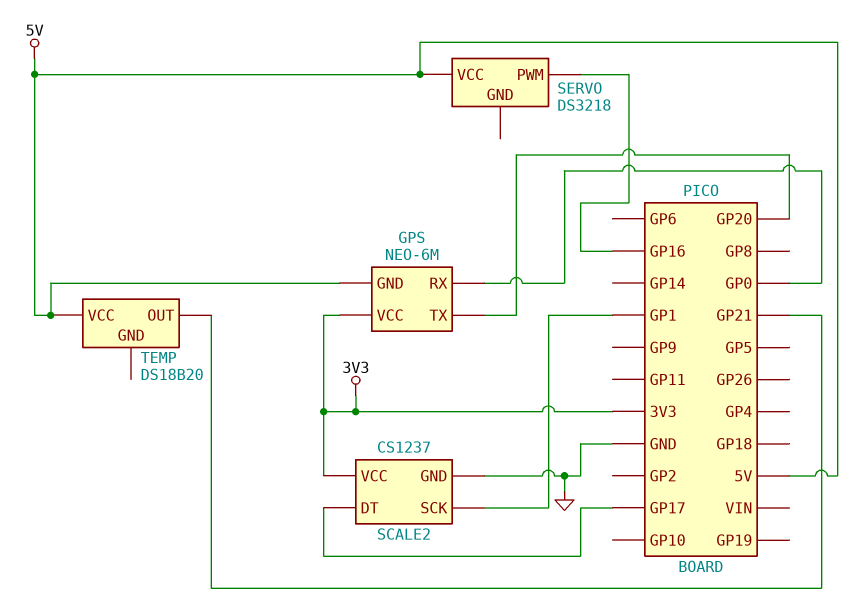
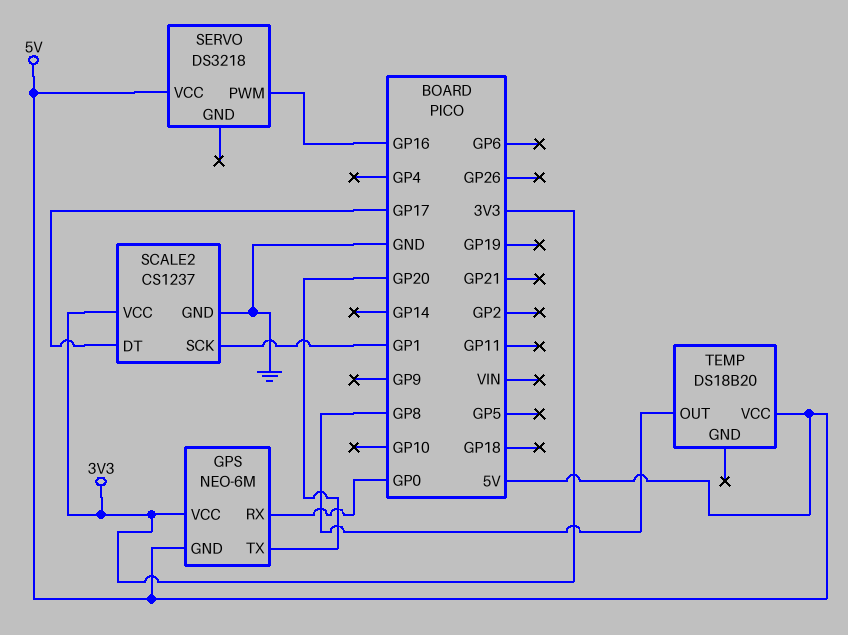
TEMP pin OUT: GP21 -> GP8

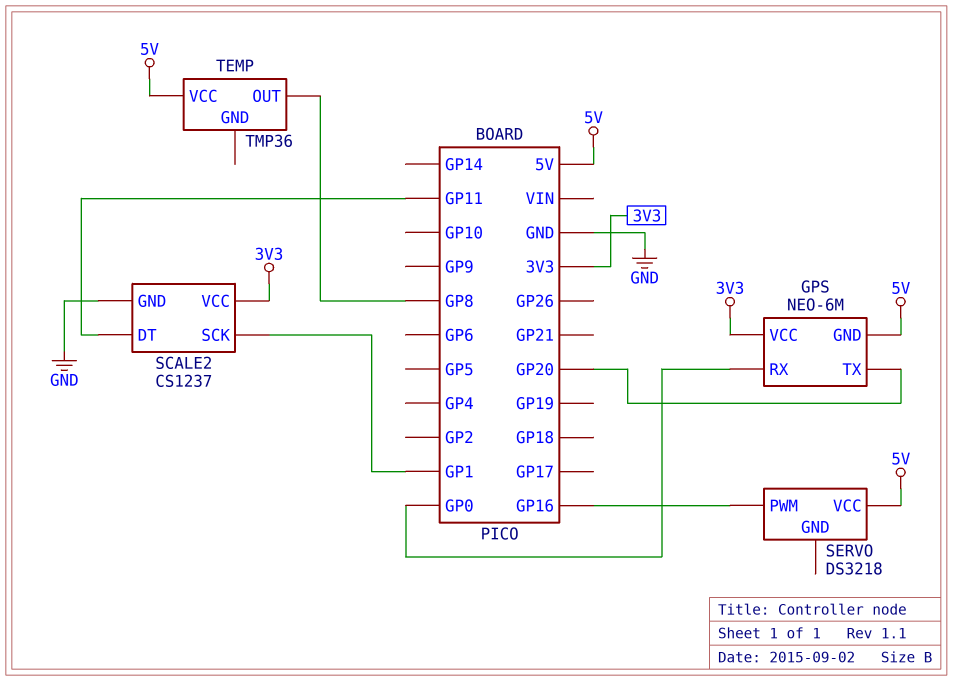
SCALE2 pin DT: GP17 -> GP11
TEMP: DS18B20 -> TMP36

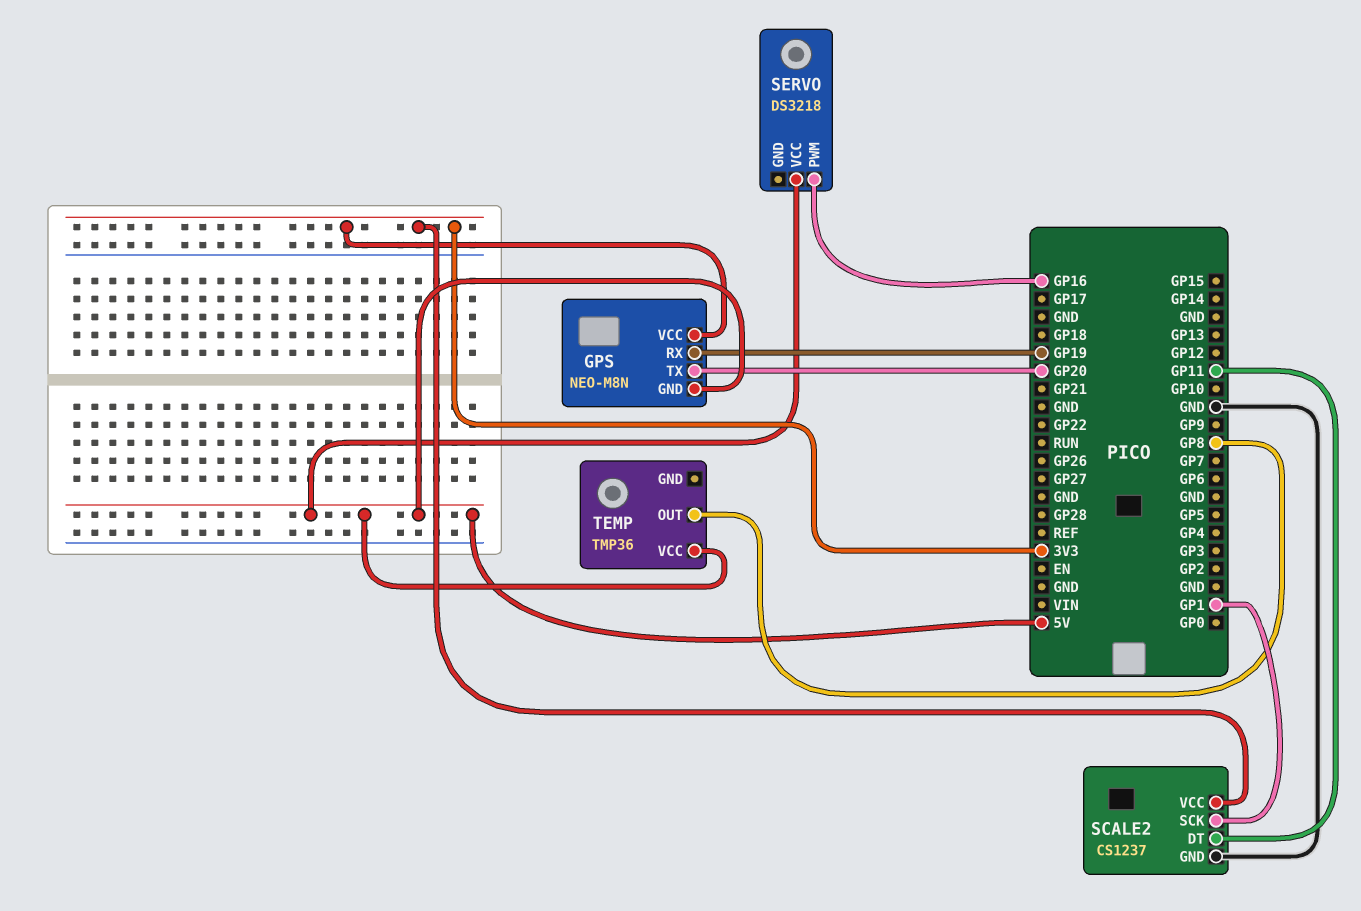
GPS: NEO-6M -> NEO-M8N
GPS pin RX: GP0 -> GP19

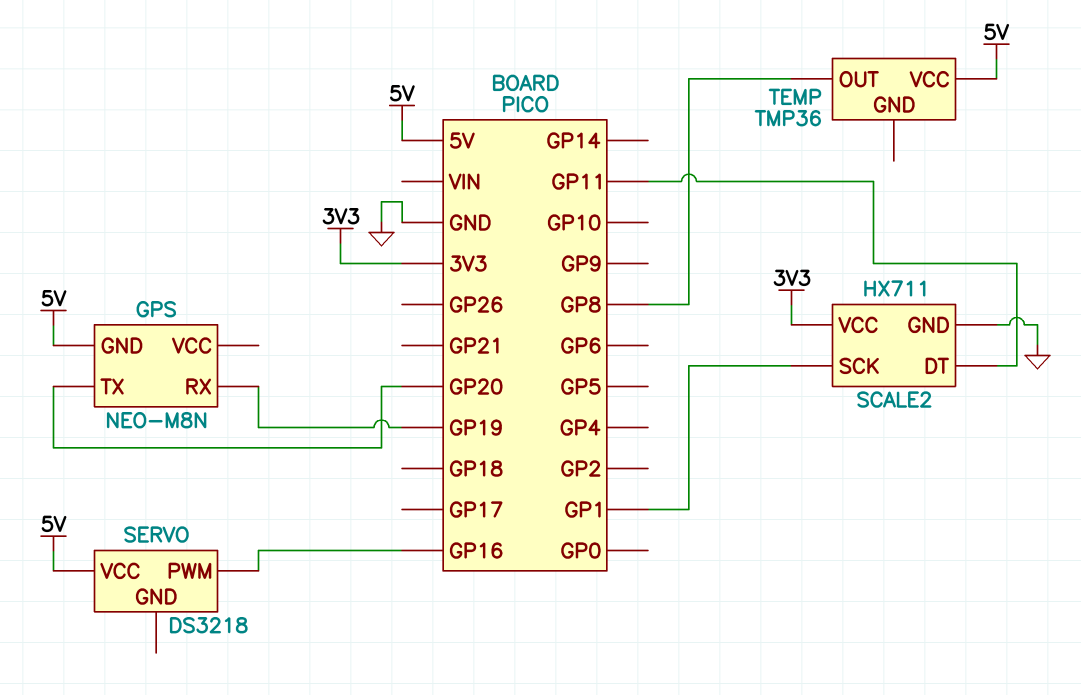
GPS pin VCC: 3V3 -> none
SCALE2: CS1237 -> HX711

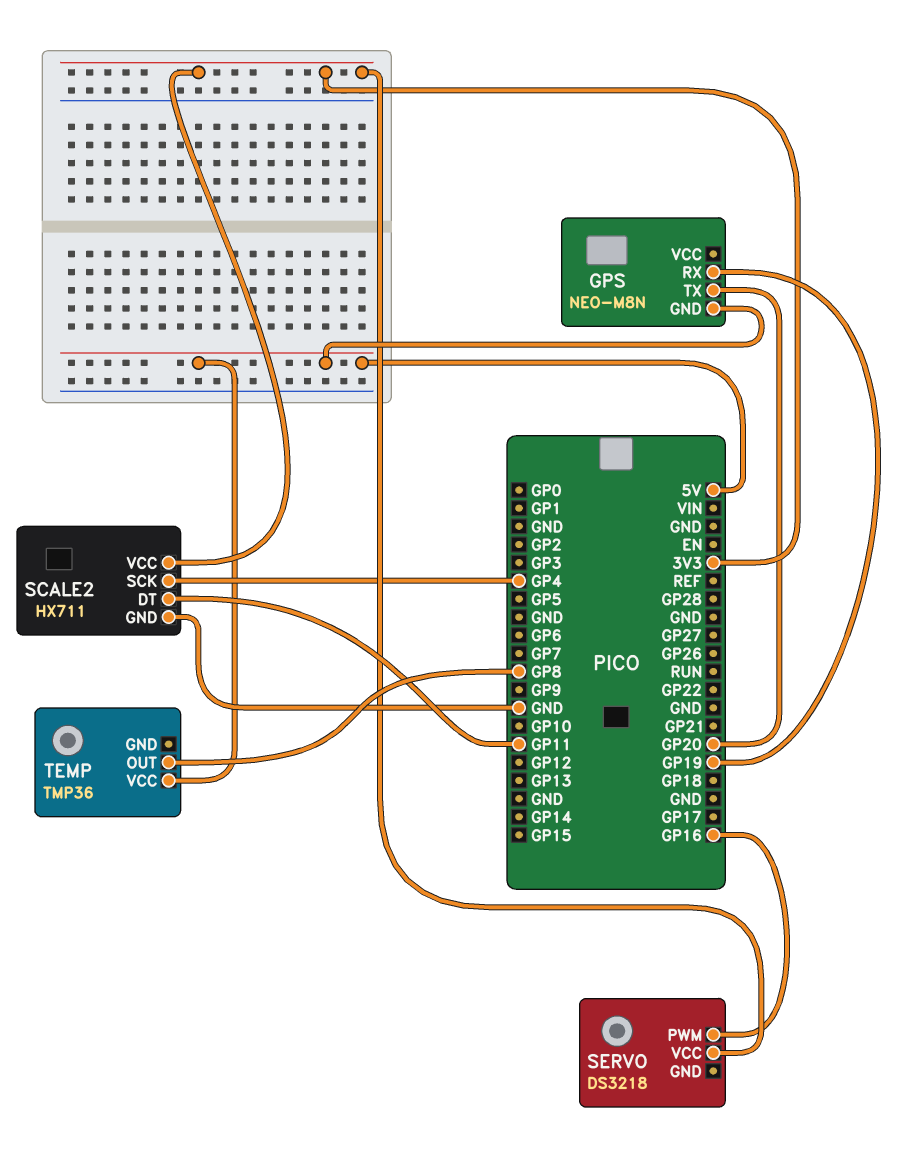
SCALE2 pin SCK: GP1 -> GP4
SERVO pin VCC: 5V -> 3V3

